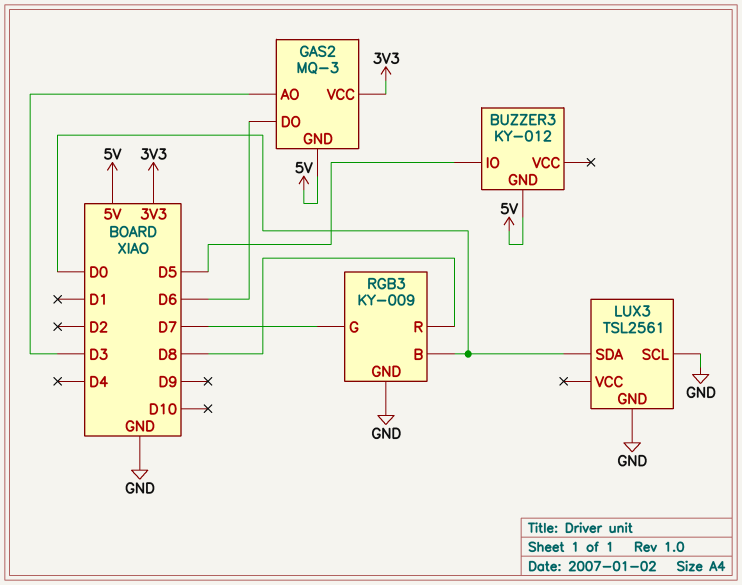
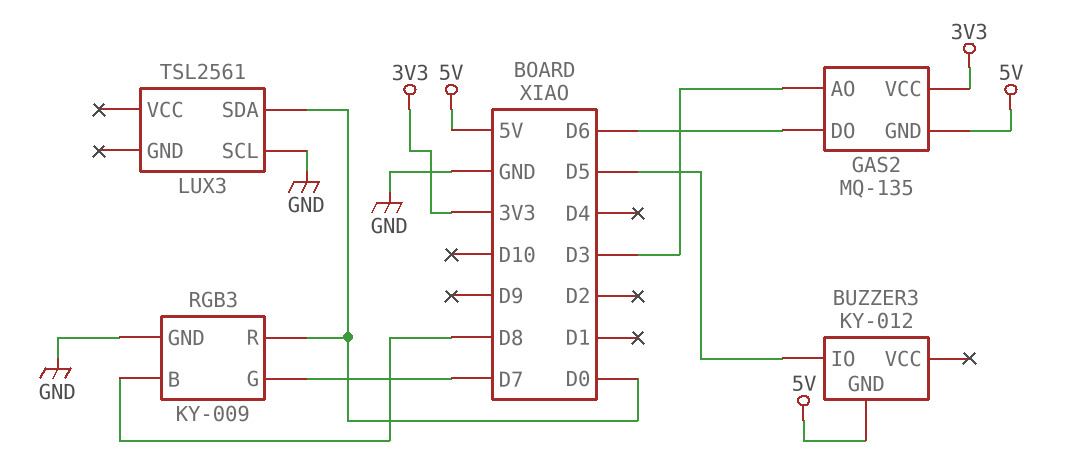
GAS2: MQ-3 -> MQ-135
LUX3 pin GND: GND -> none
RGB3 pin B: D0 -> D8
RGB3 pin R: D8 -> D0

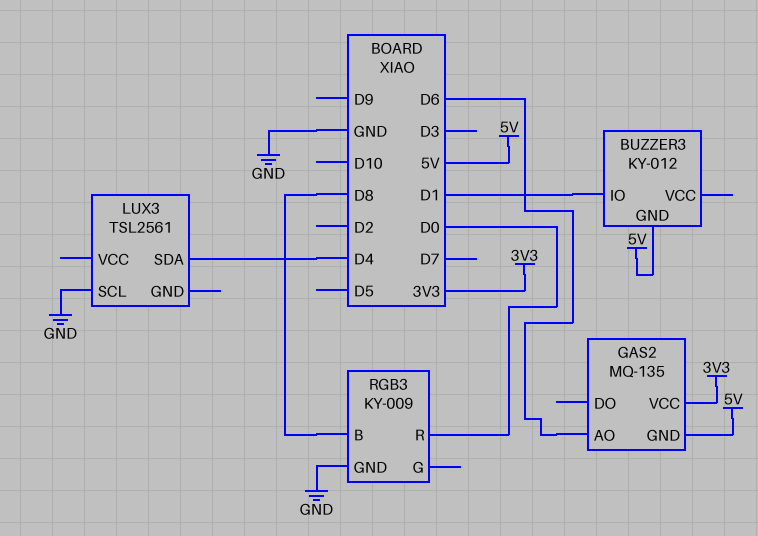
BUZZER3 pin IO: D5 -> D1
GAS2 pin AO: D3 -> D6
GAS2 pin DO: D6 -> none
LUX3 pin SDA: D0 -> D4
RGB3 pin G: D7 -> none

